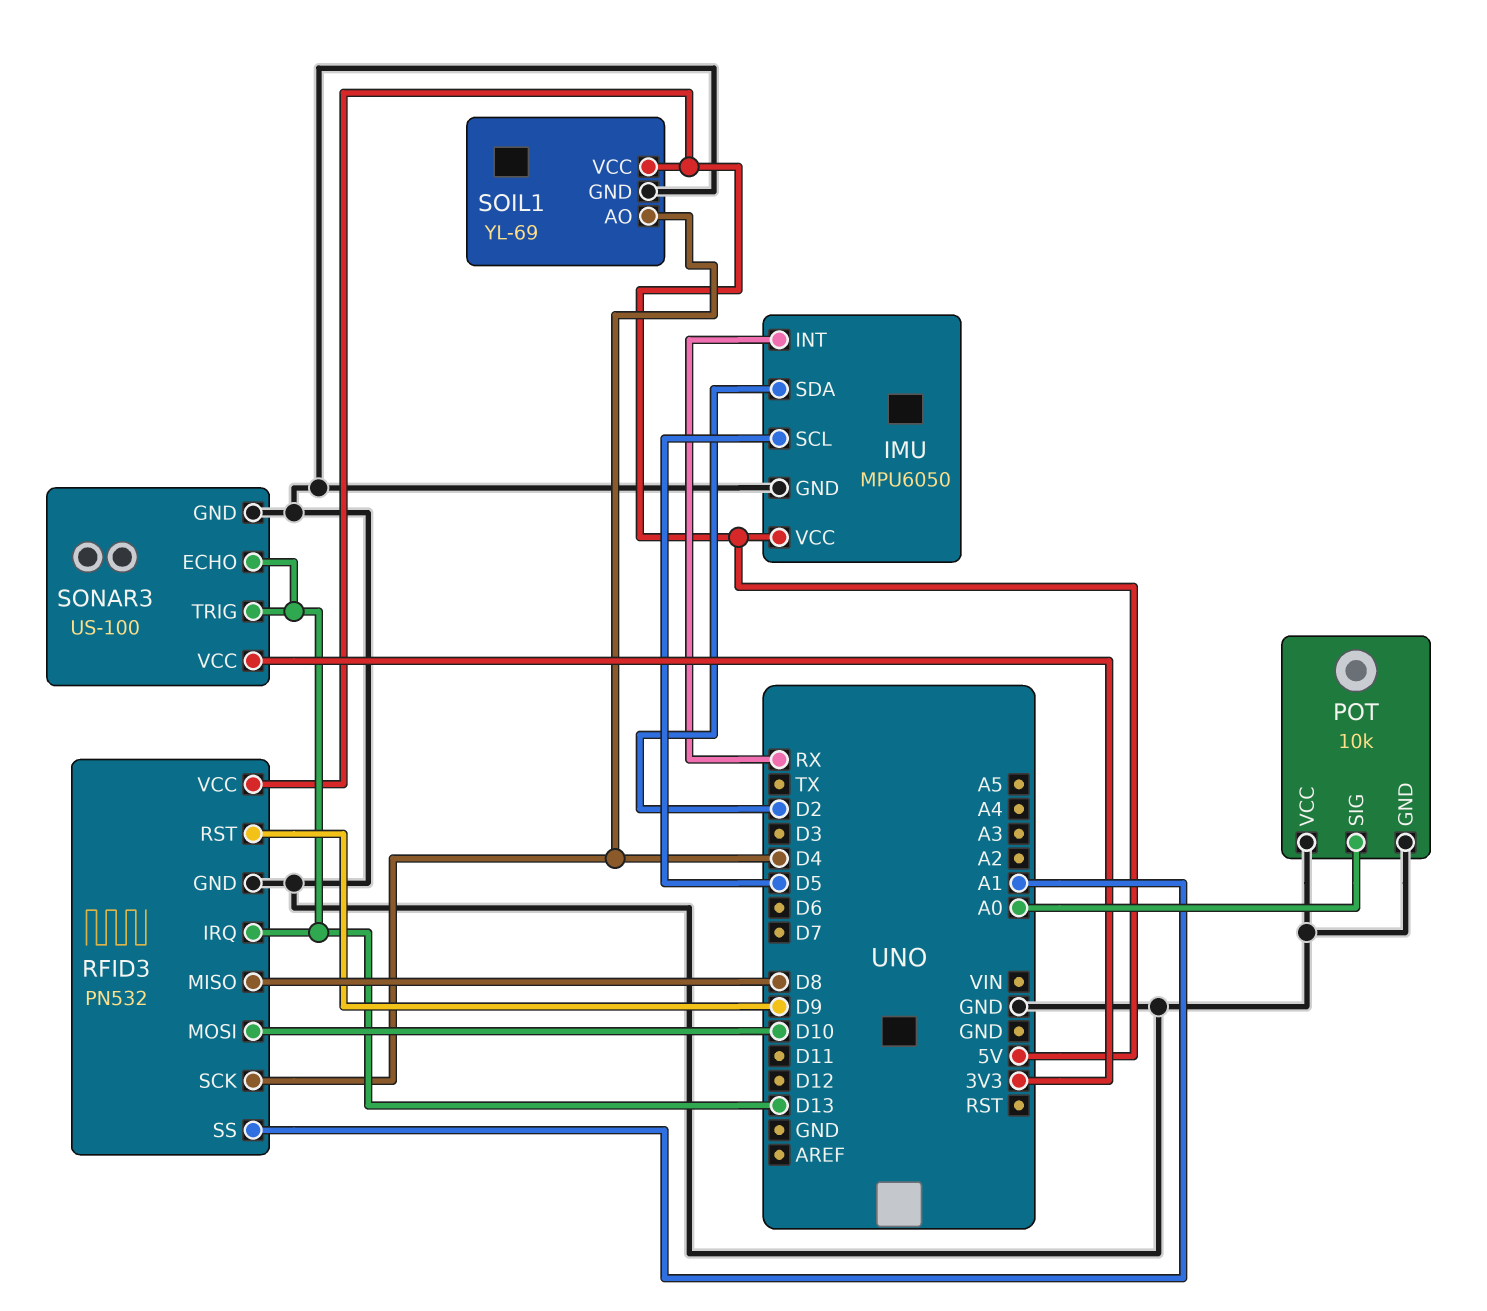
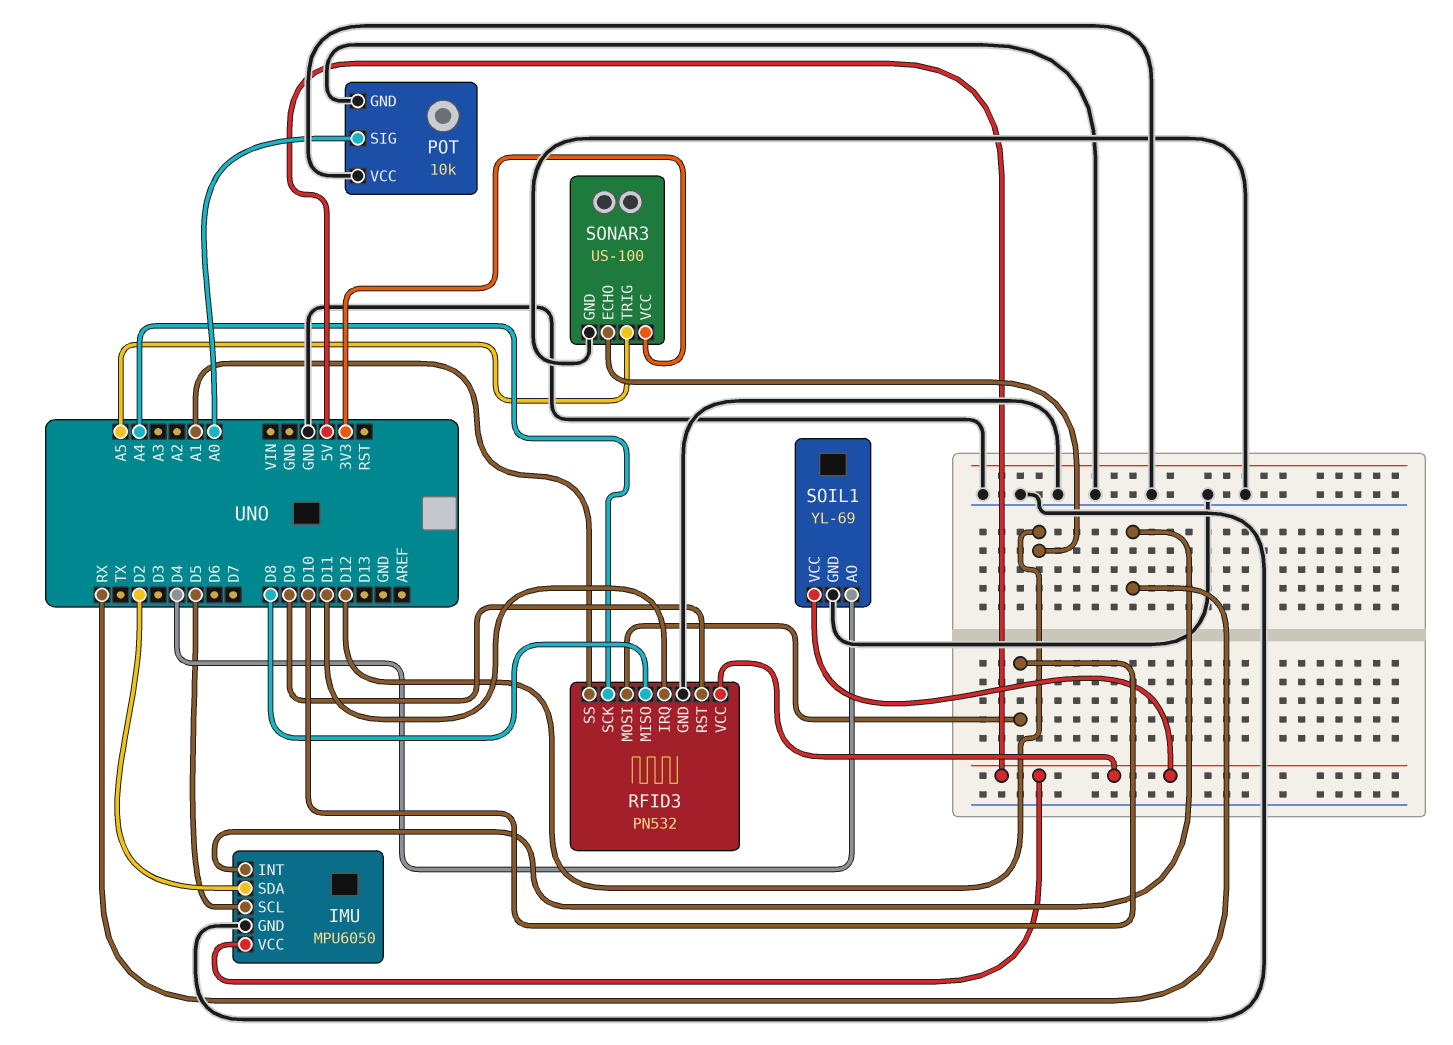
RFID3 pin IRQ: D13 -> D11
RFID3 pin SCK: D4 -> A4
SONAR3 pin ECHO: D13 -> D12
SONAR3 pin TRIG: D13 -> A5

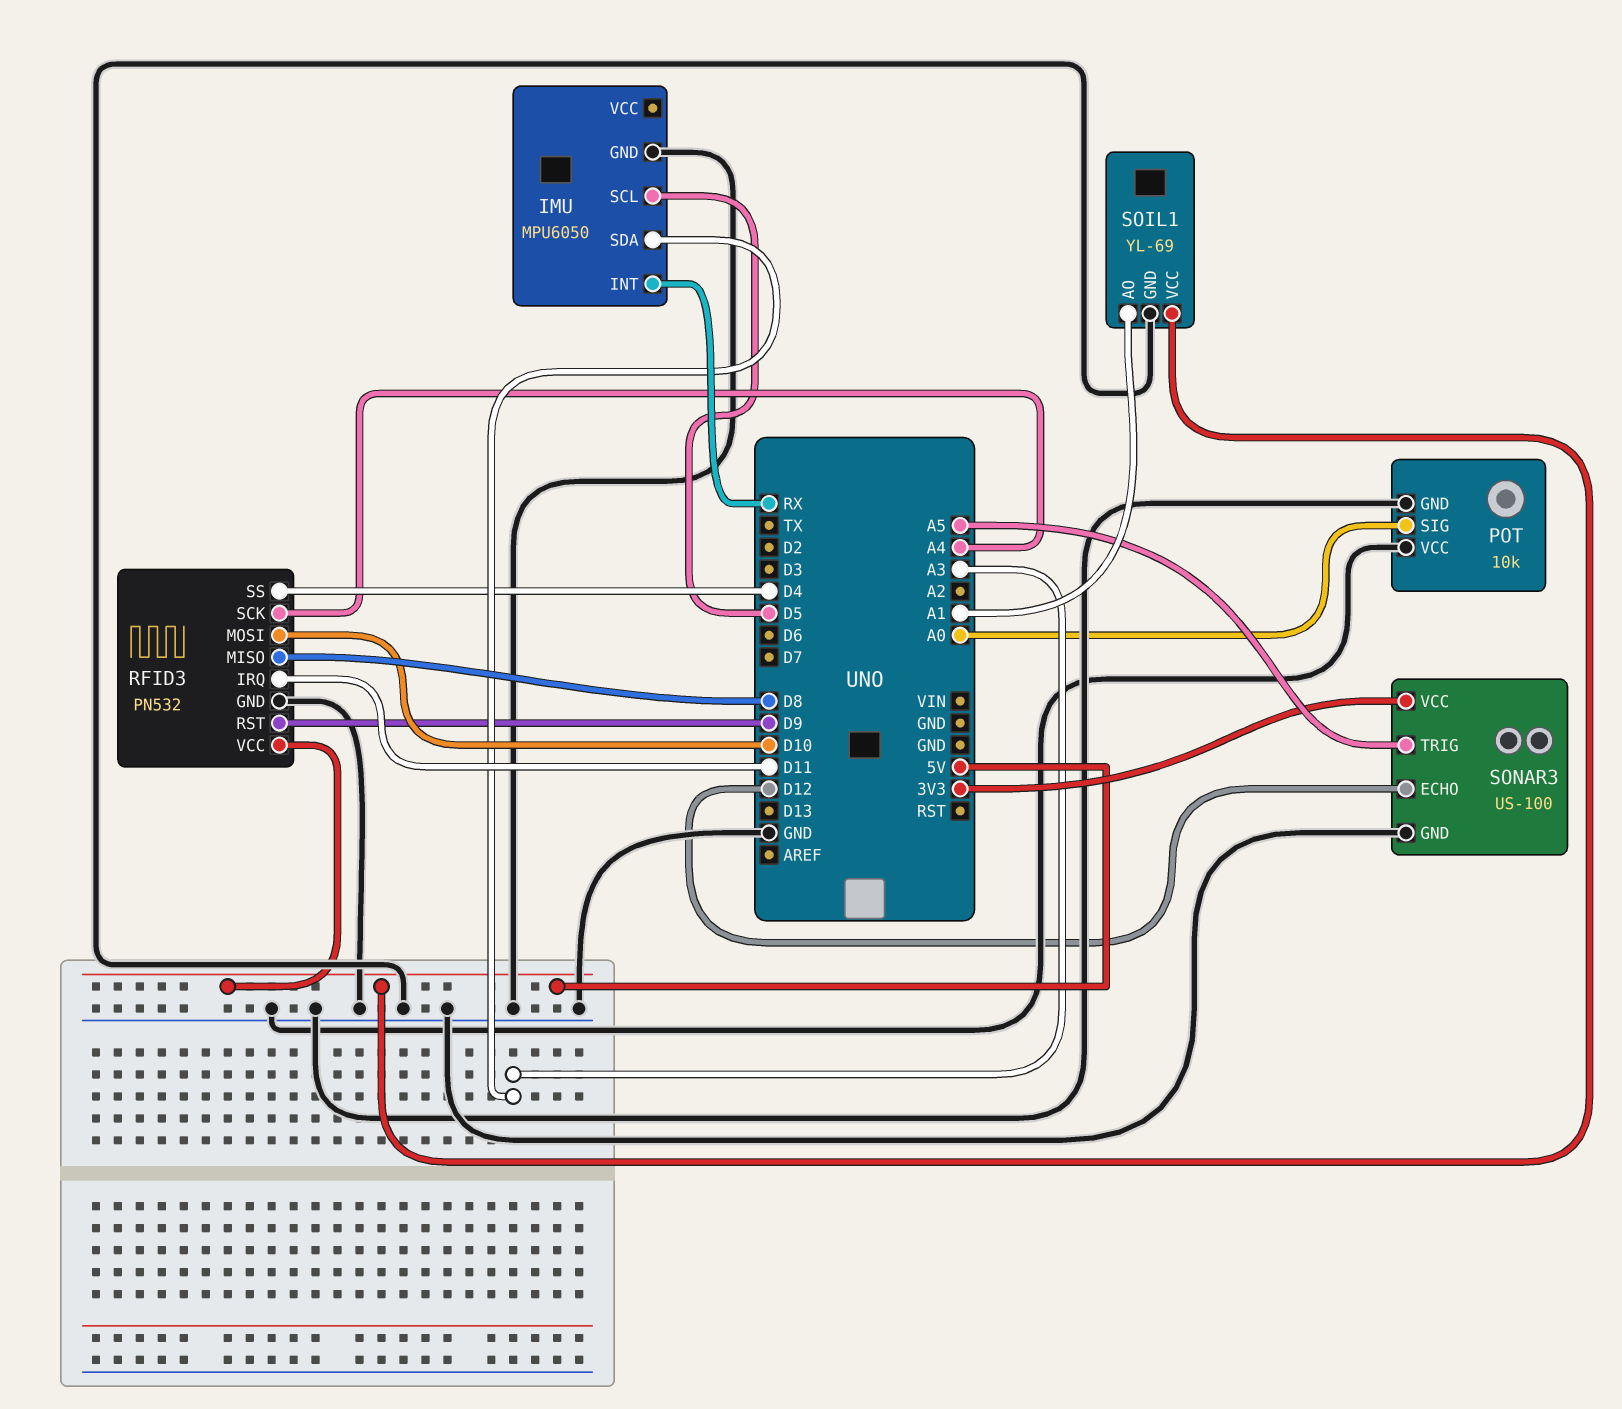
IMU pin SDA: D2 -> A3
IMU pin VCC: 5V -> none
RFID3 pin SS: A1 -> D4
SOIL1 pin AO: D4 -> A1

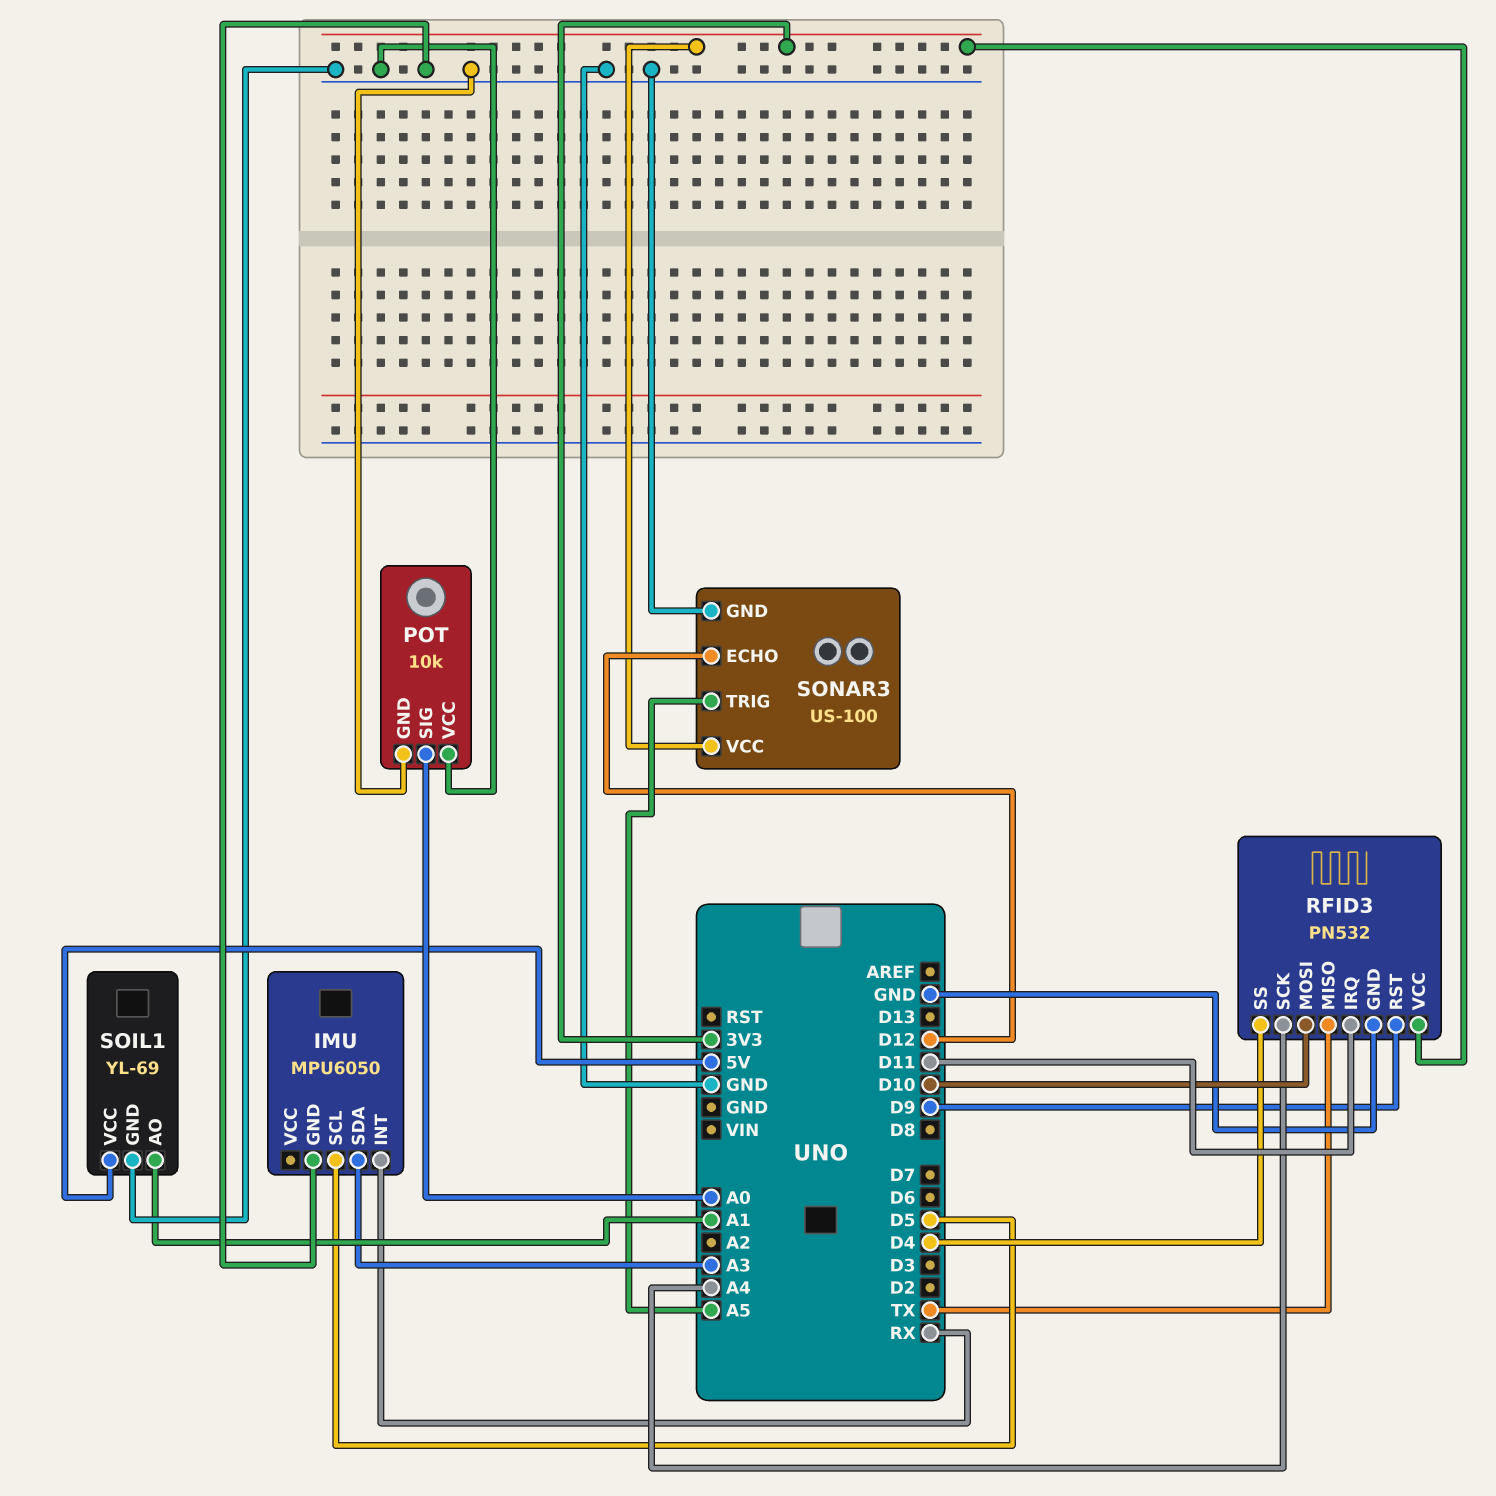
RFID3 pin MISO: D8 -> TX
RFID3 pin VCC: 5V -> 3V3

